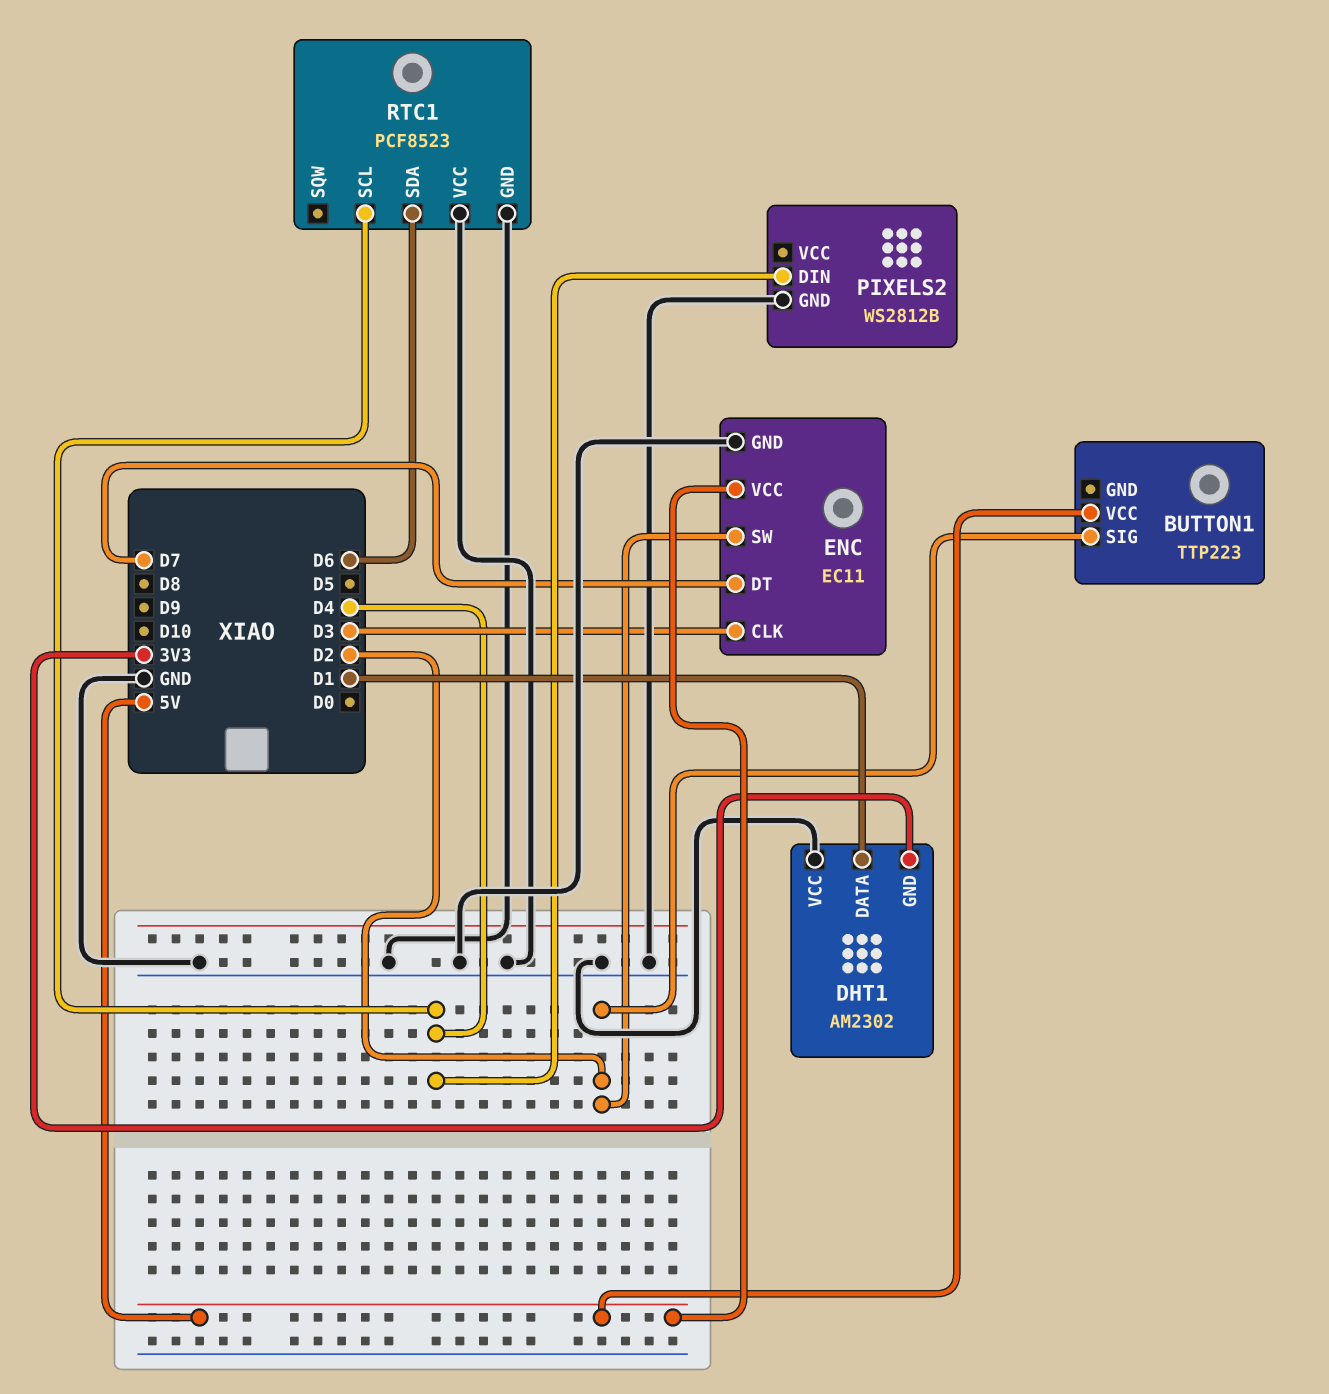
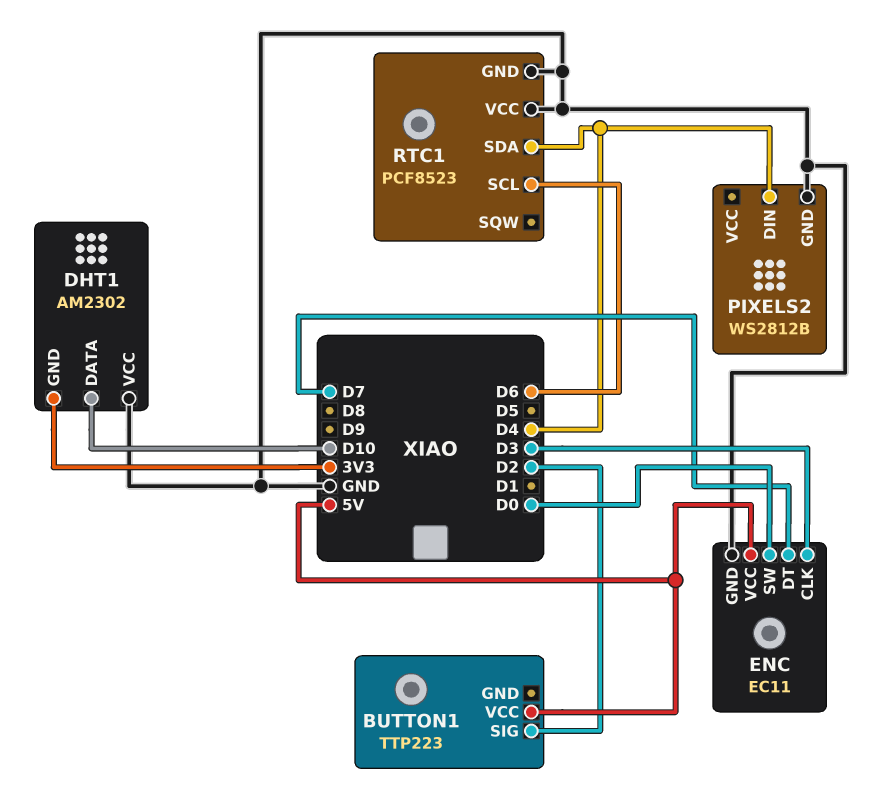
DHT1 pin DATA: D1 -> D10
ENC pin SW: D2 -> D0
RTC1 pin SCL: D4 -> D6
RTC1 pin SDA: D6 -> D4

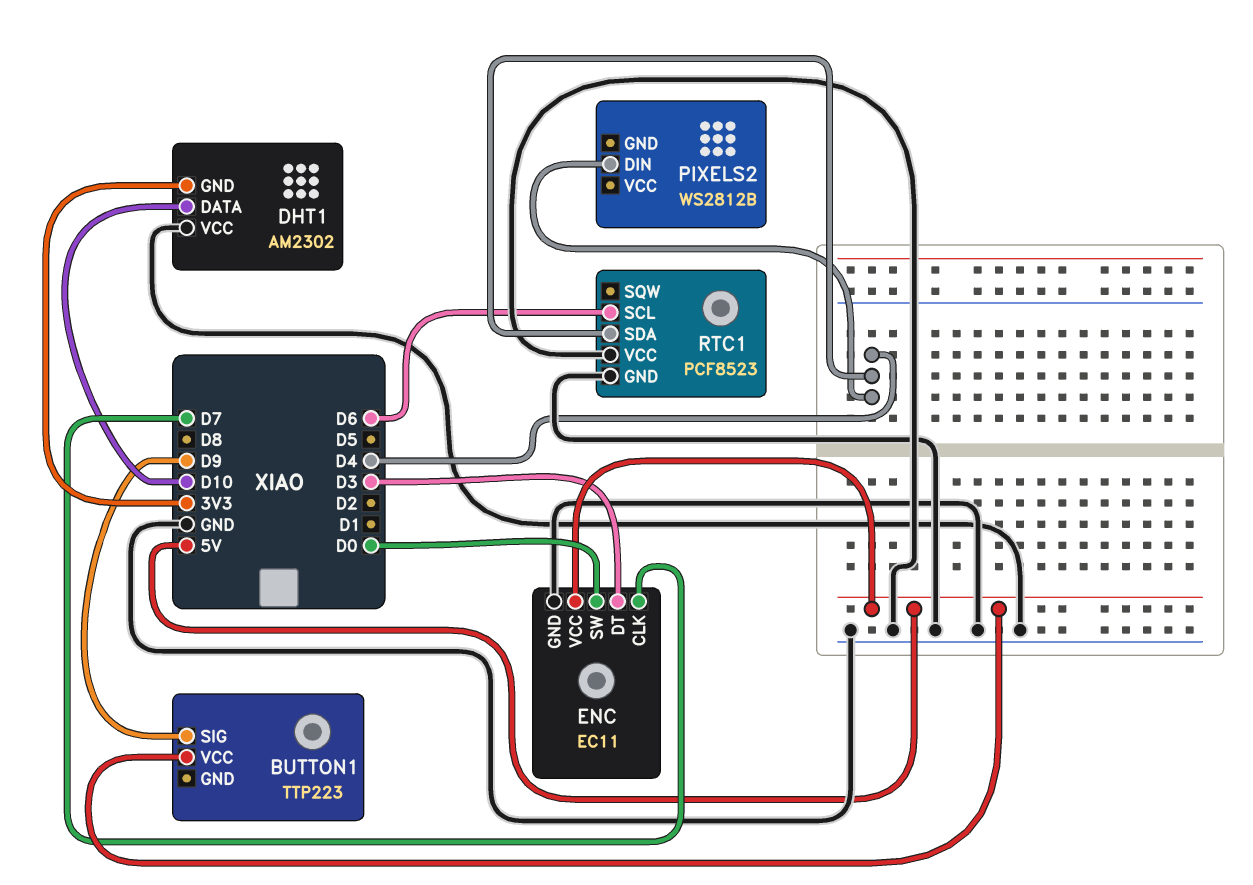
BUTTON1 pin SIG: D2 -> D9
ENC pin CLK: D3 -> D7
ENC pin DT: D7 -> D3
PIXELS2 pin GND: GND -> none

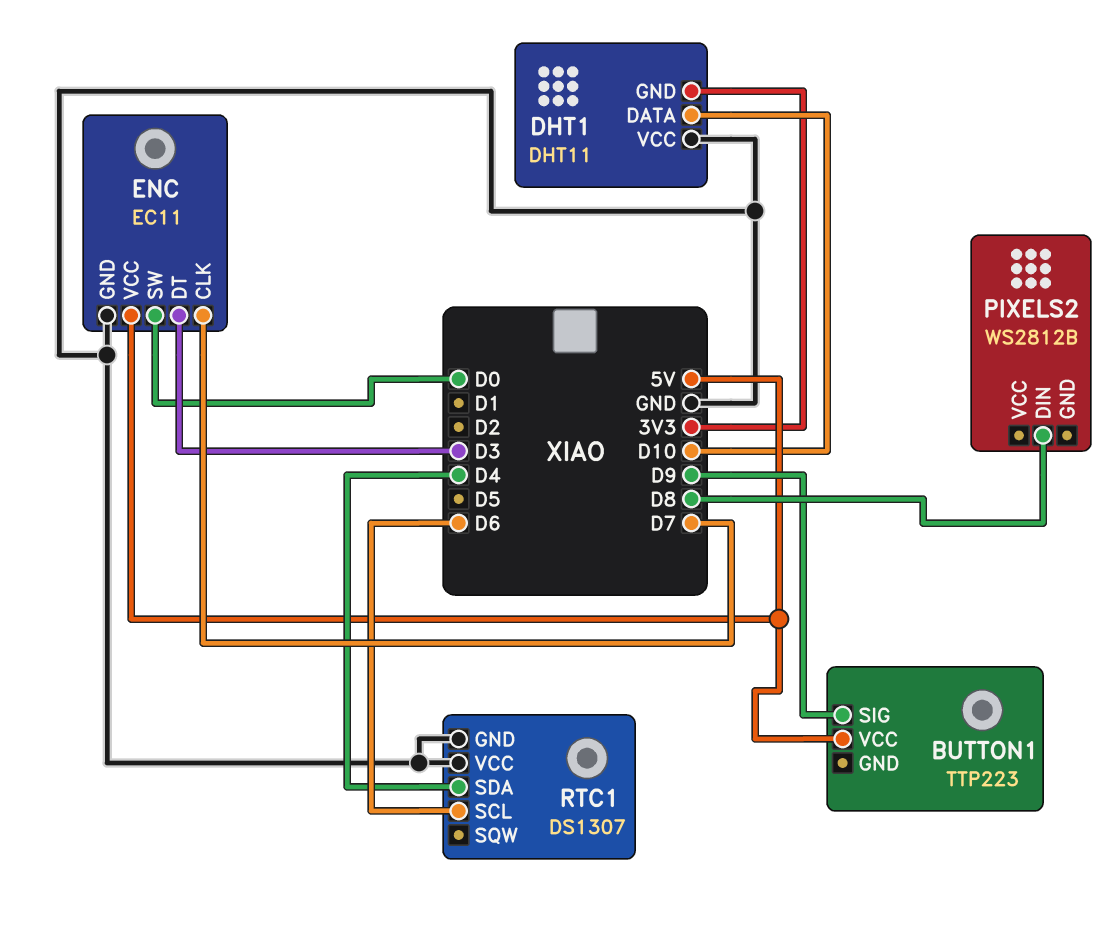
DHT1: AM2302 -> DHT11
PIXELS2 pin DIN: D4 -> D8
RTC1: PCF8523 -> DS1307

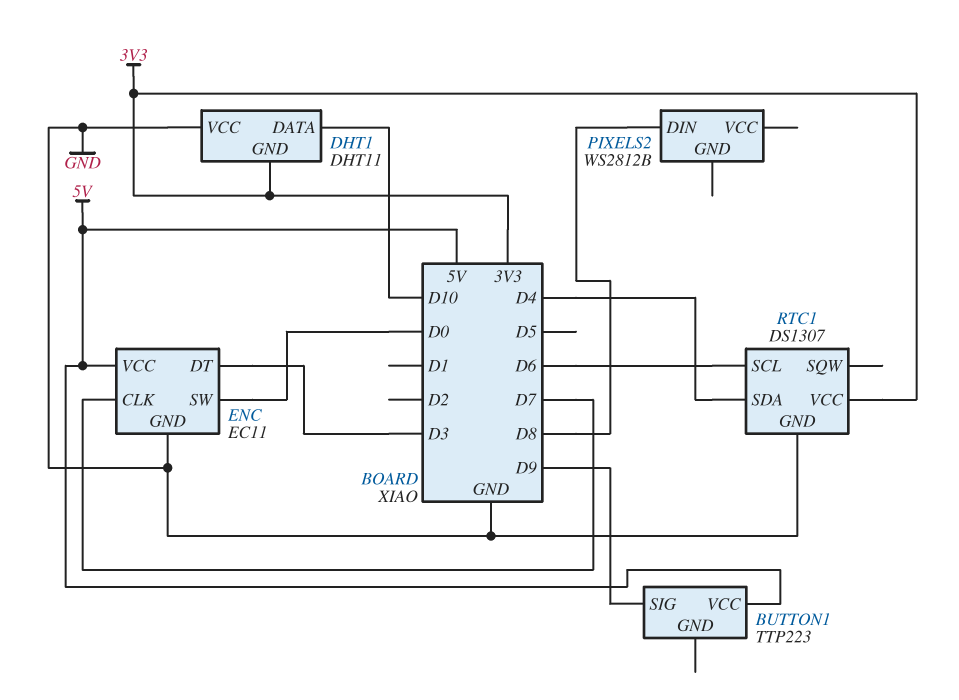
RTC1 pin VCC: GND -> 3V3

